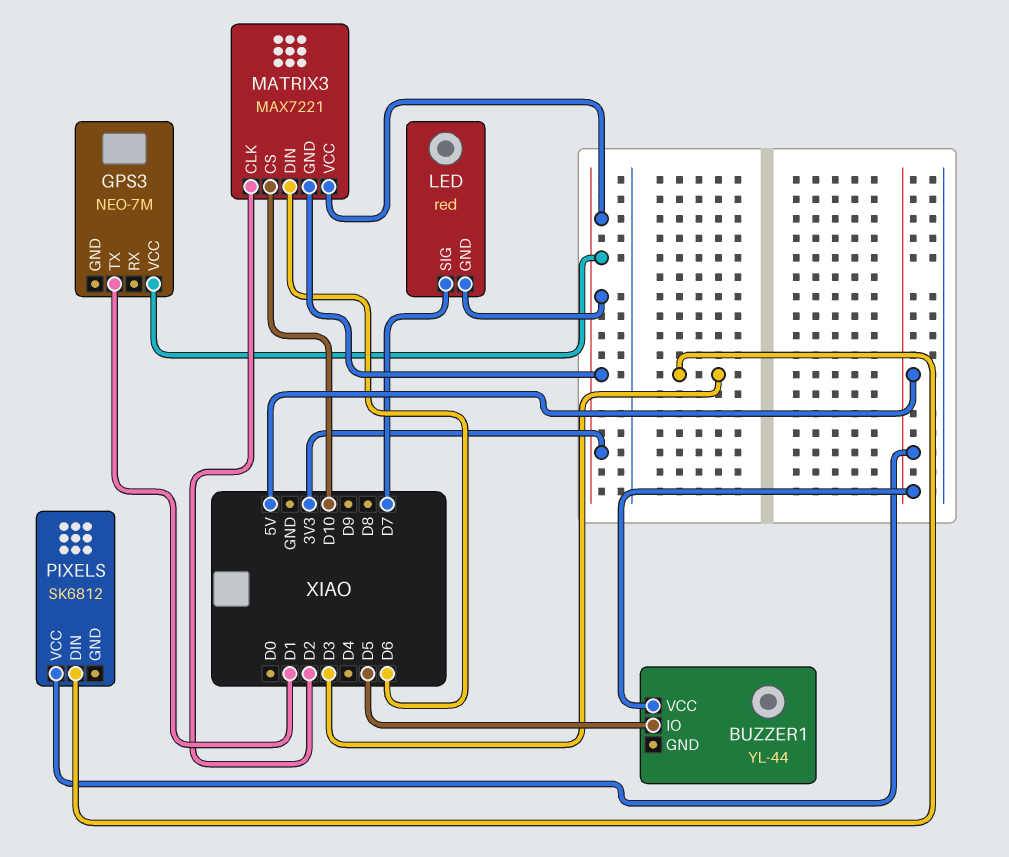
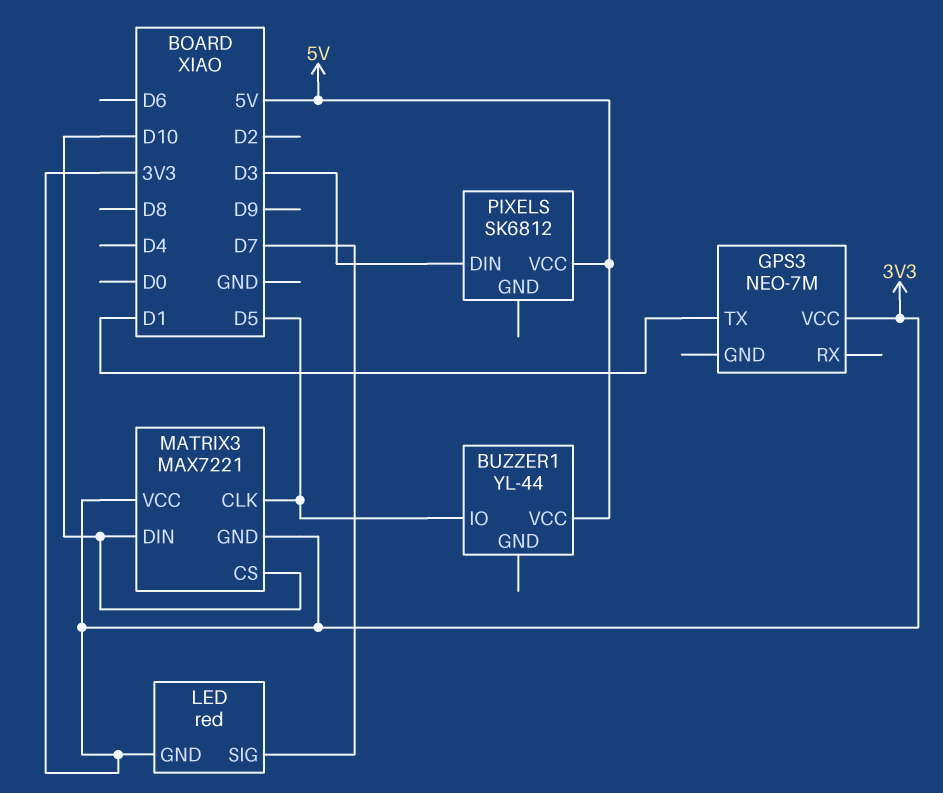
MATRIX3 pin CLK: D2 -> D5
MATRIX3 pin DIN: D6 -> D10

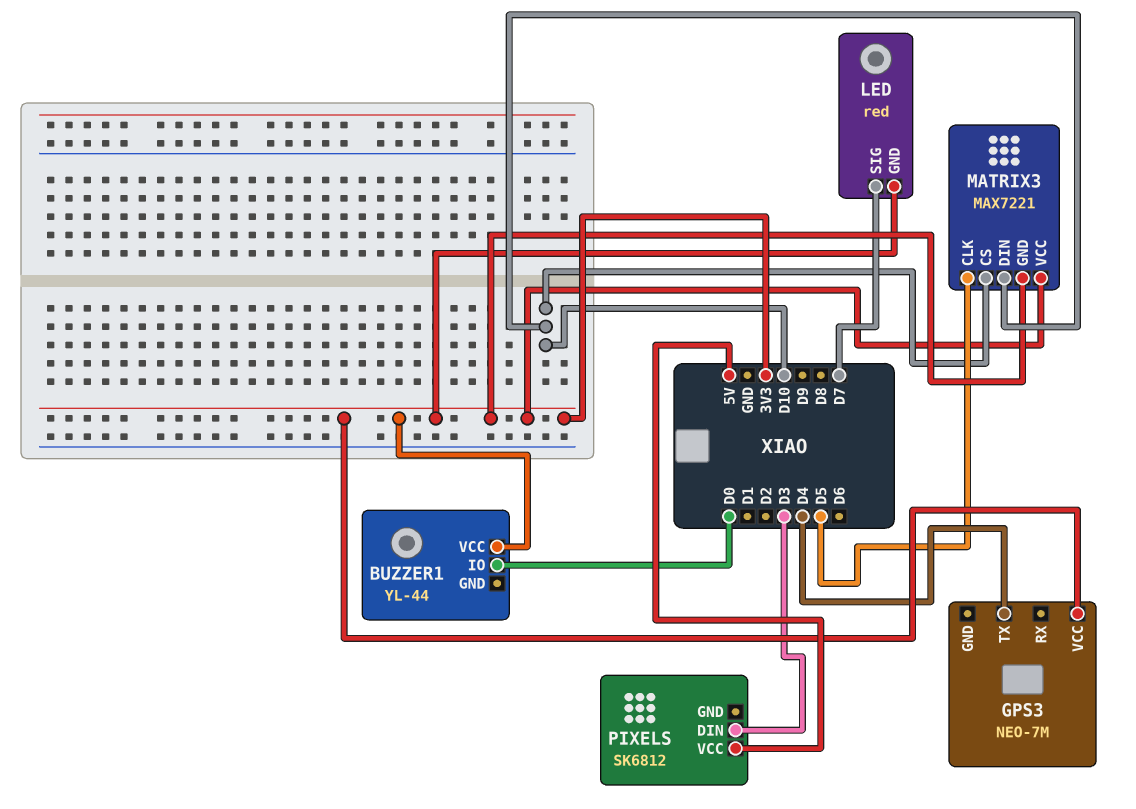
BUZZER1 pin IO: D5 -> D0
BUZZER1 pin VCC: 5V -> 3V3
GPS3 pin TX: D1 -> D4

